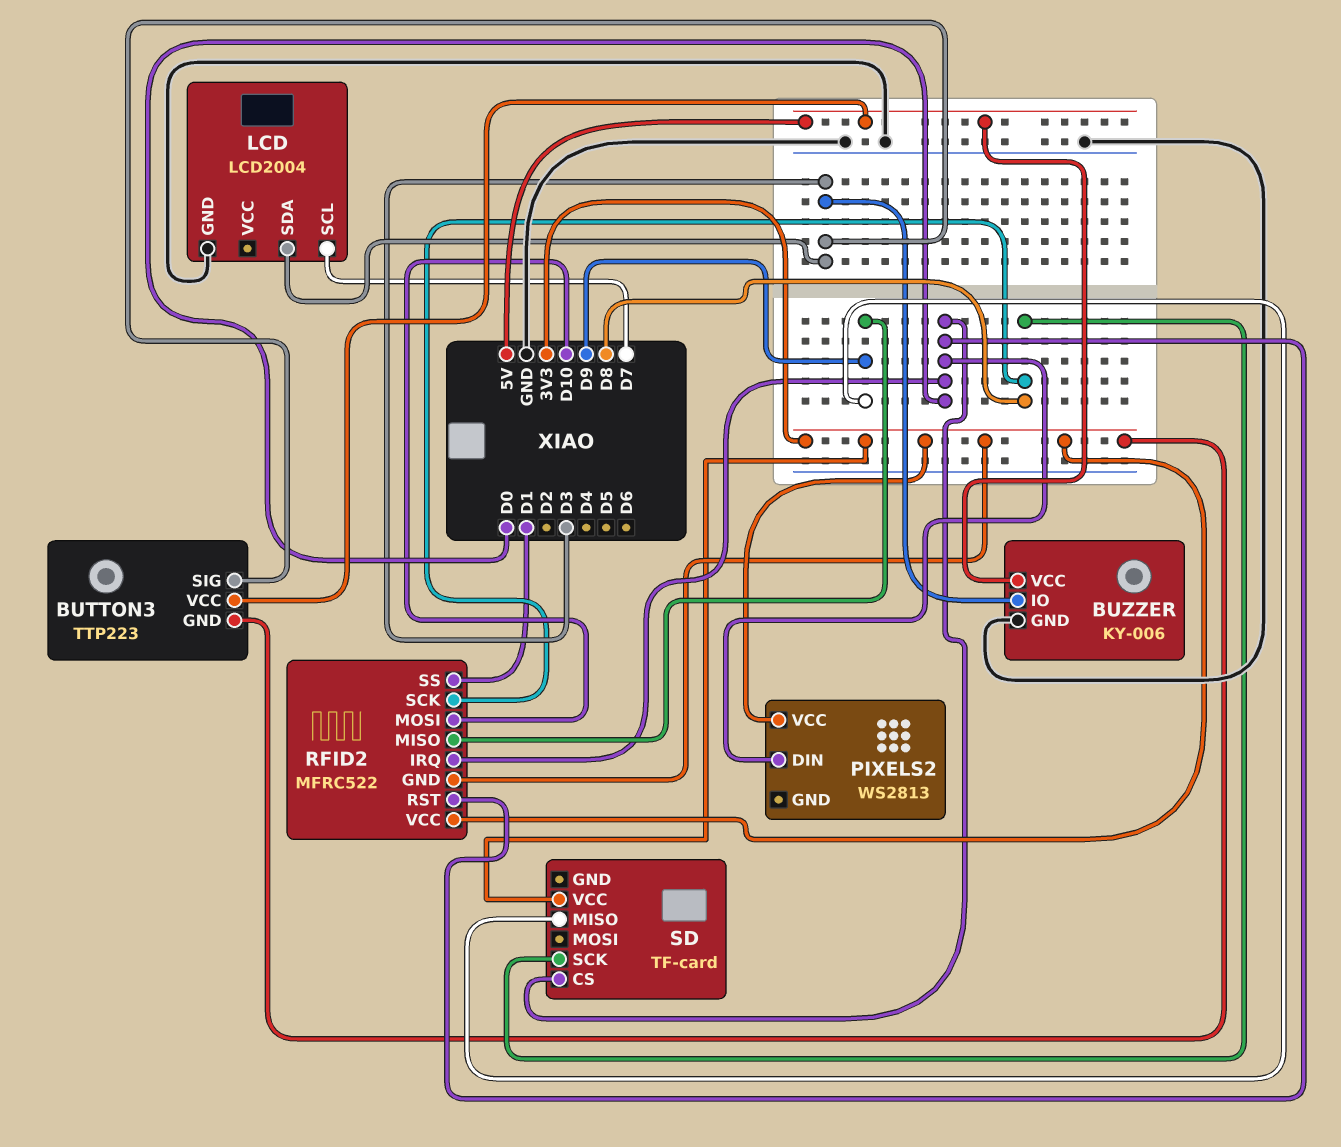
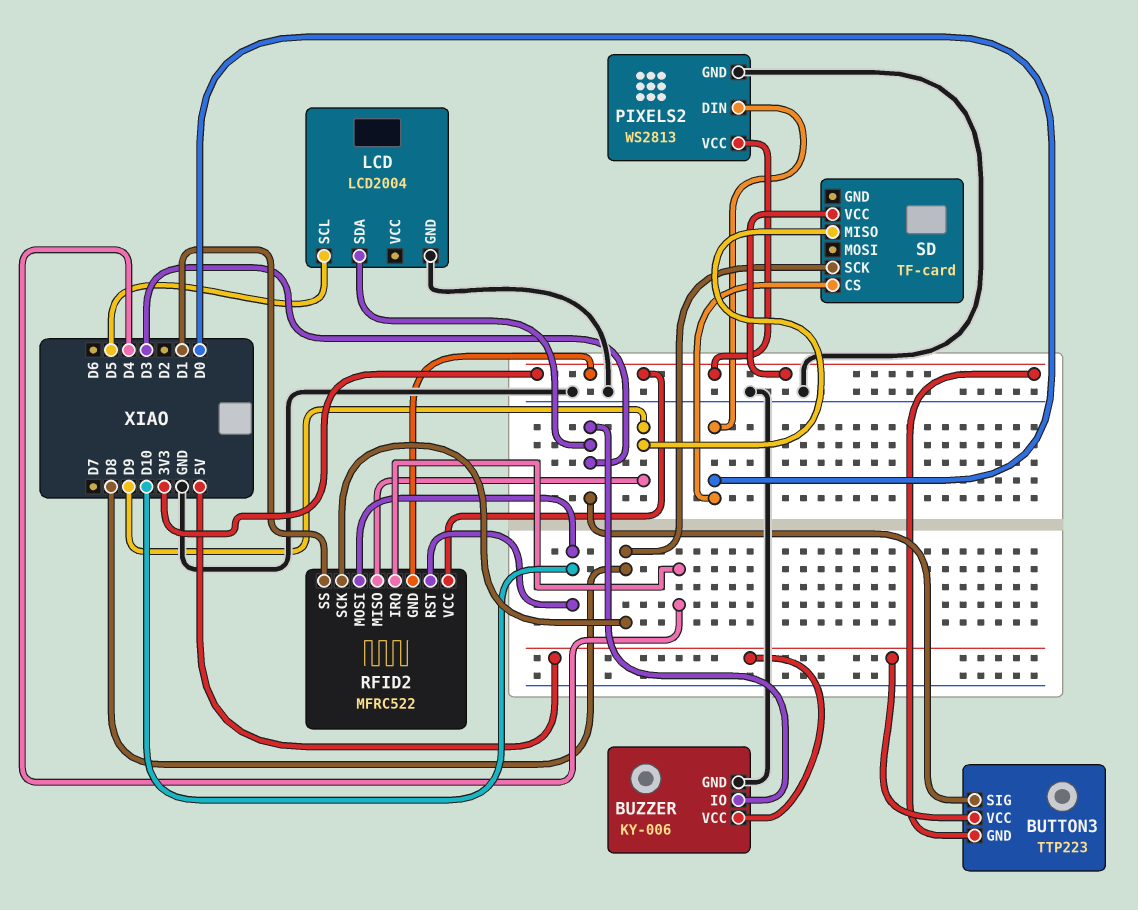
LCD pin SCL: D7 -> D5
PIXELS2 pin GND: none -> GND
RFID2 pin IRQ: D0 -> D4
RFID2 pin RST: D0 -> D10

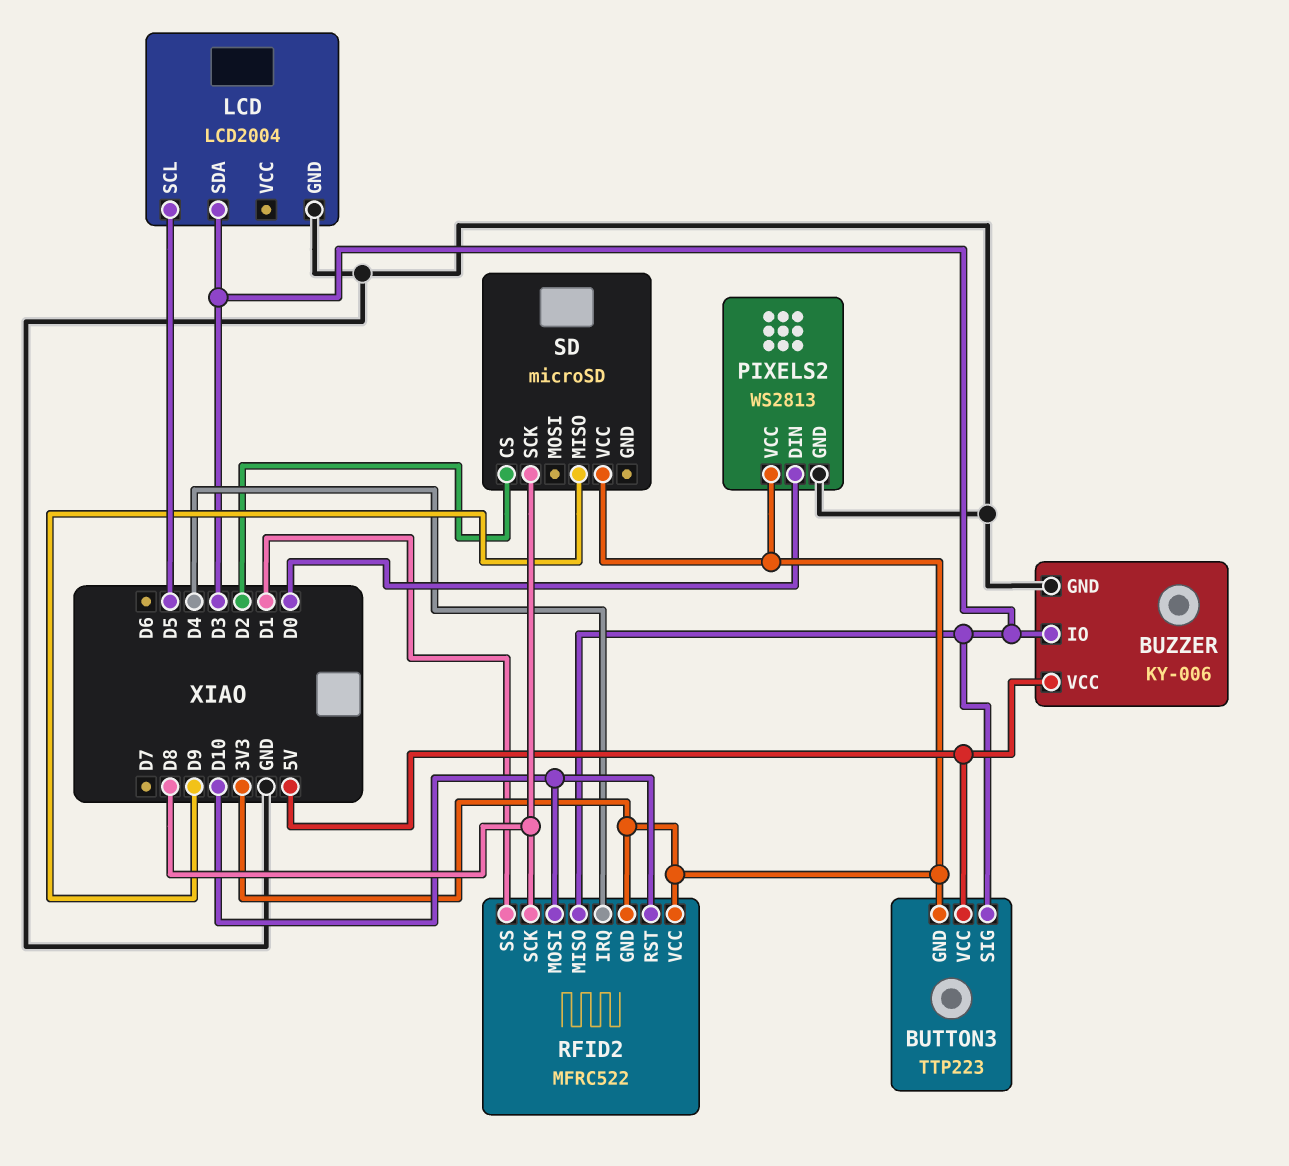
RFID2 pin MISO: D9 -> D3
SD: TF-card -> microSD
SD pin CS: D0 -> D2

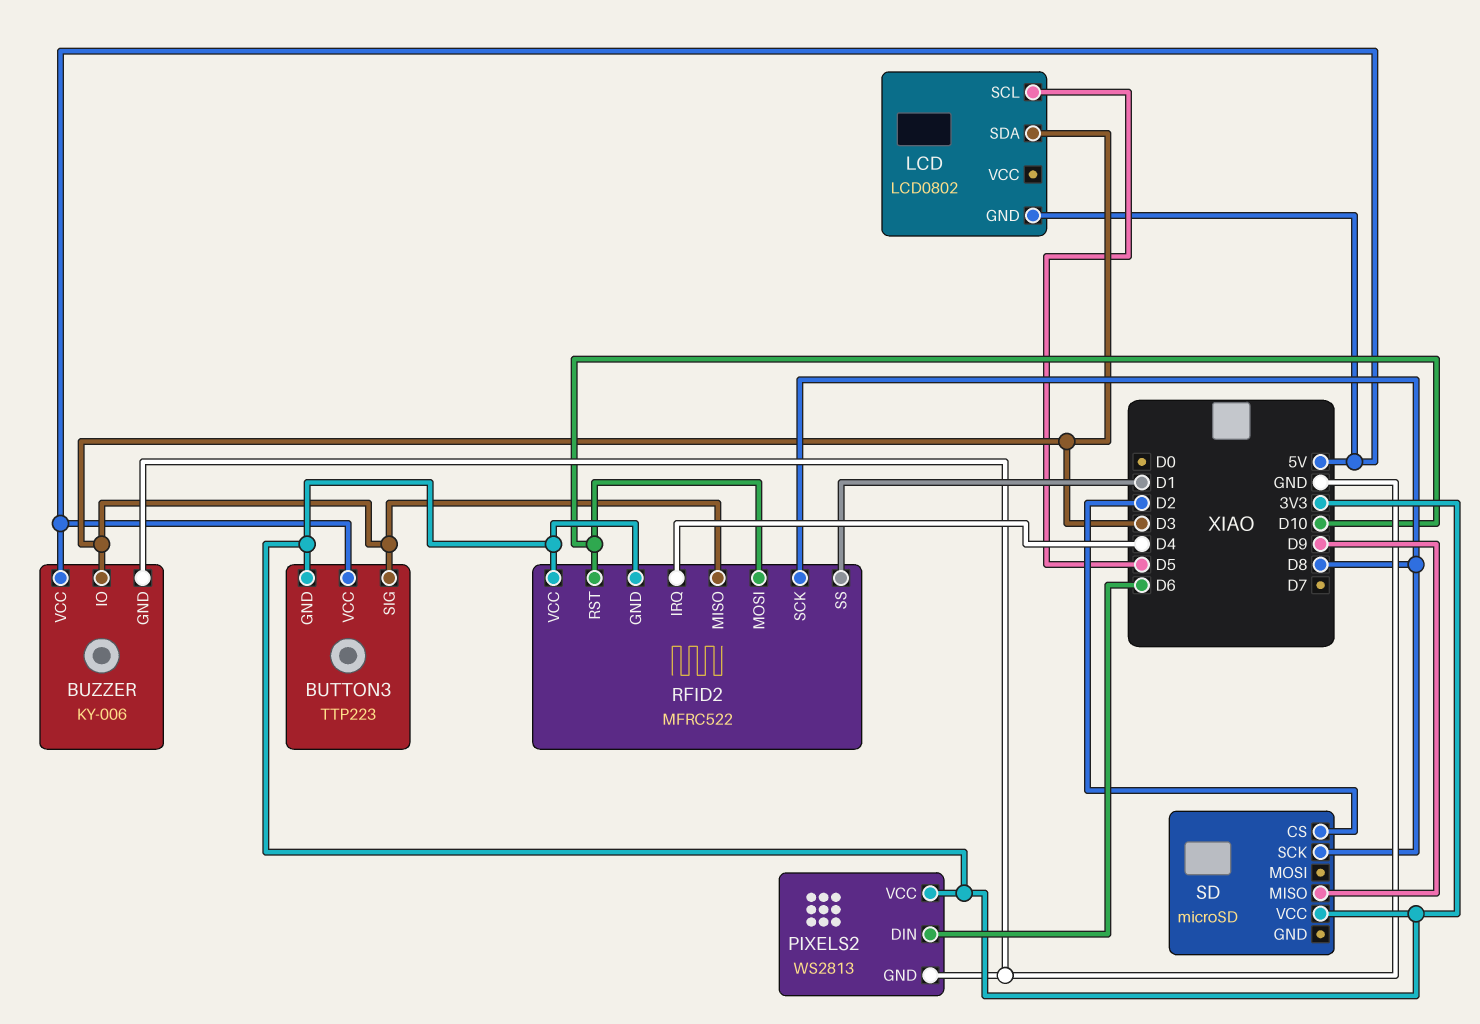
LCD: LCD2004 -> LCD0802
LCD pin GND: GND -> 5V
PIXELS2 pin DIN: D0 -> D6

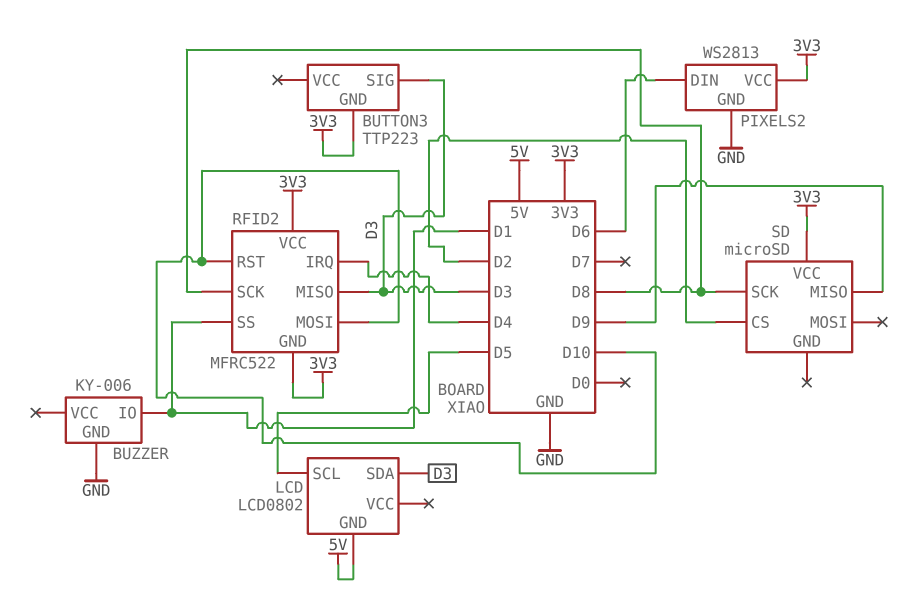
BUTTON3 pin VCC: 5V -> none
BUZZER pin IO: D3 -> D1
BUZZER pin VCC: 5V -> none

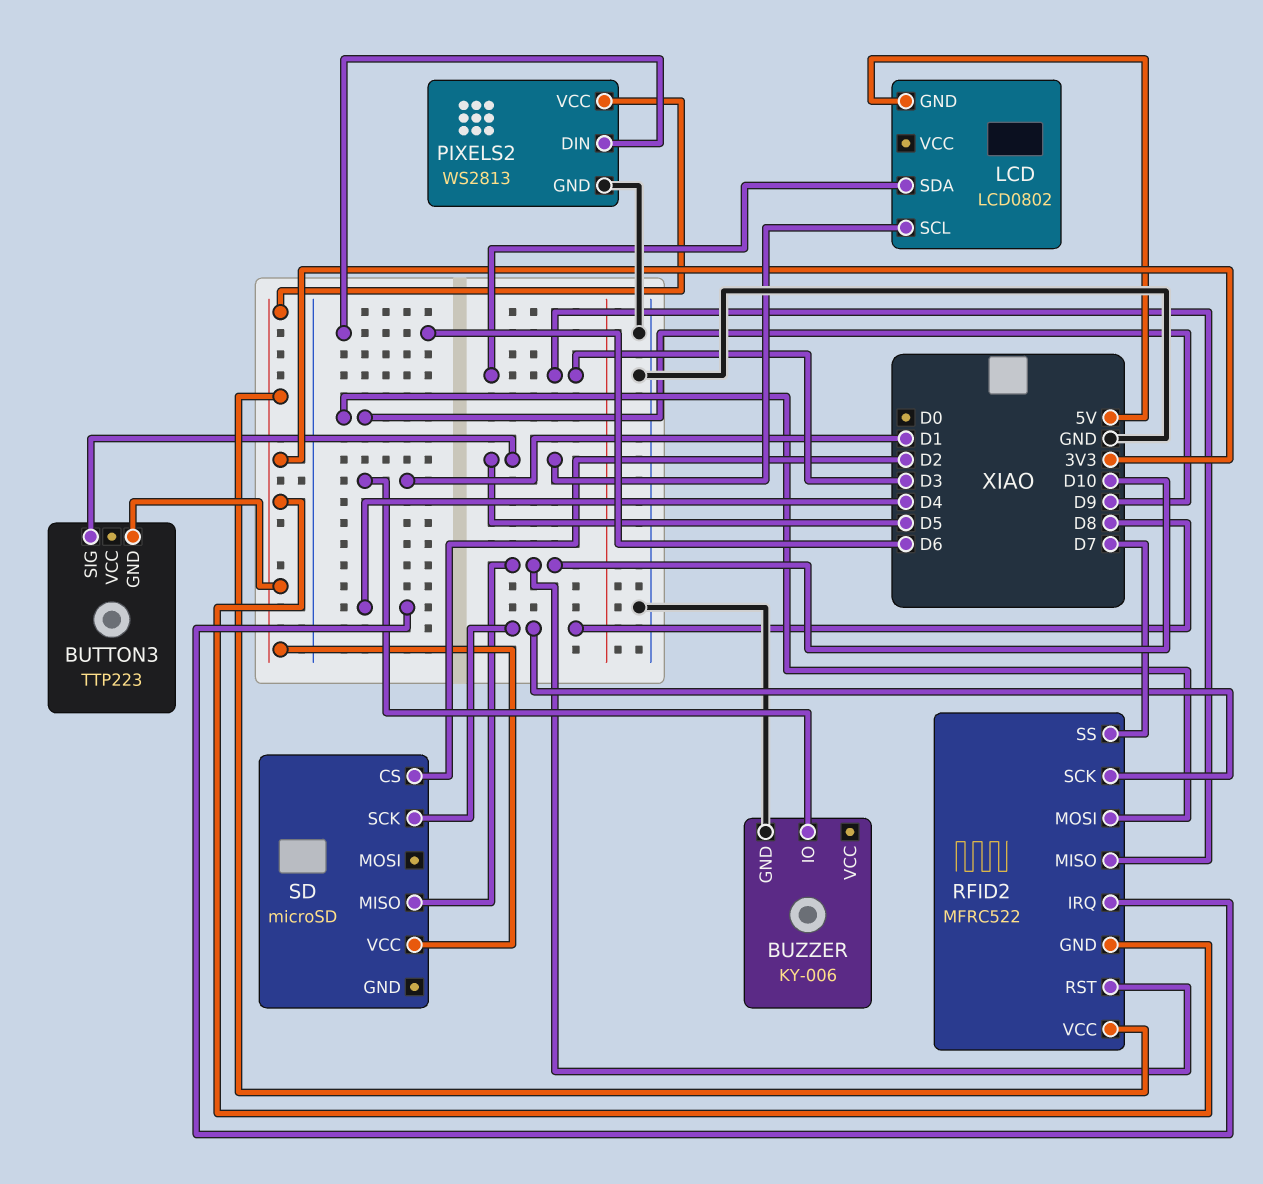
BUTTON3 pin SIG: D3 -> D5
RFID2 pin MOSI: D10 -> D9
RFID2 pin SS: D1 -> D7
SD pin MISO: D9 -> D10

